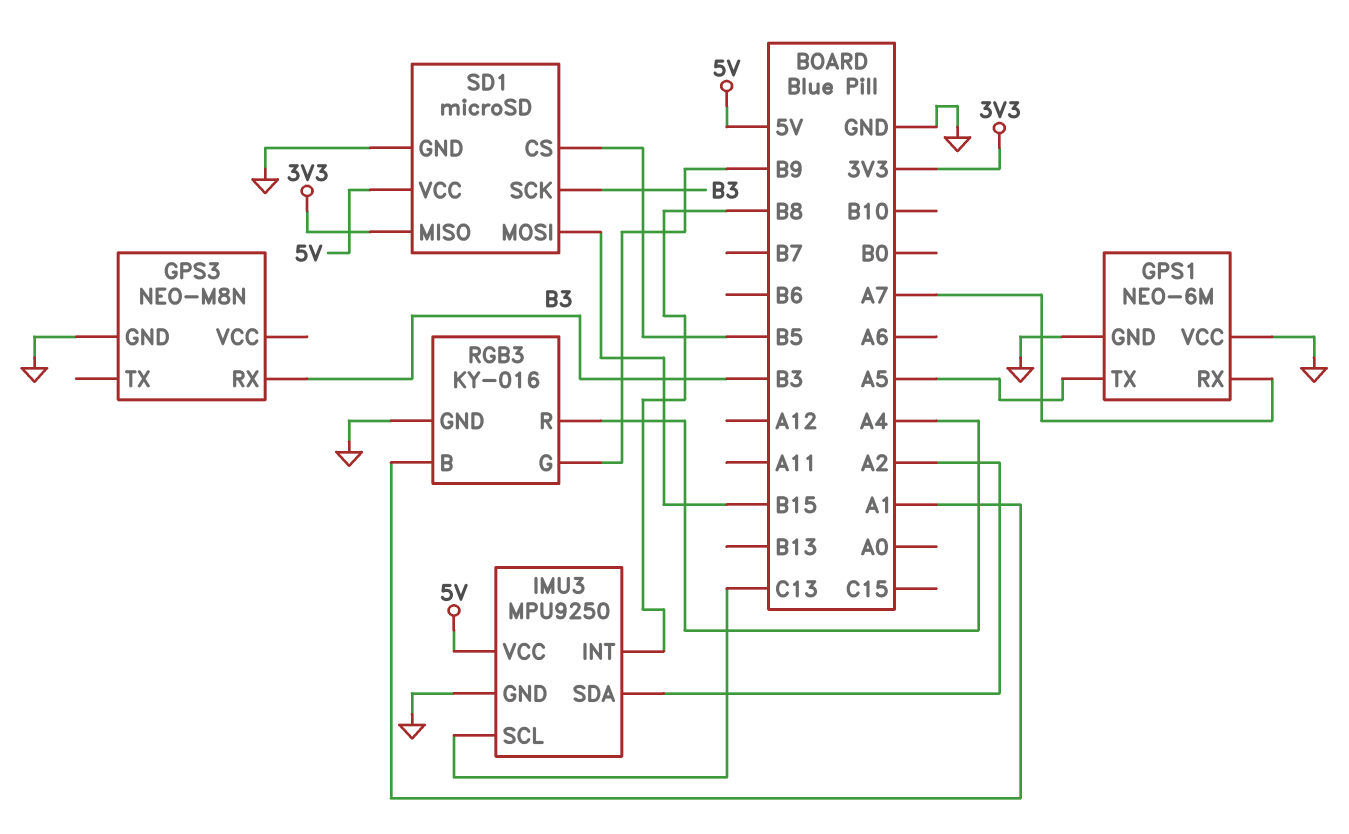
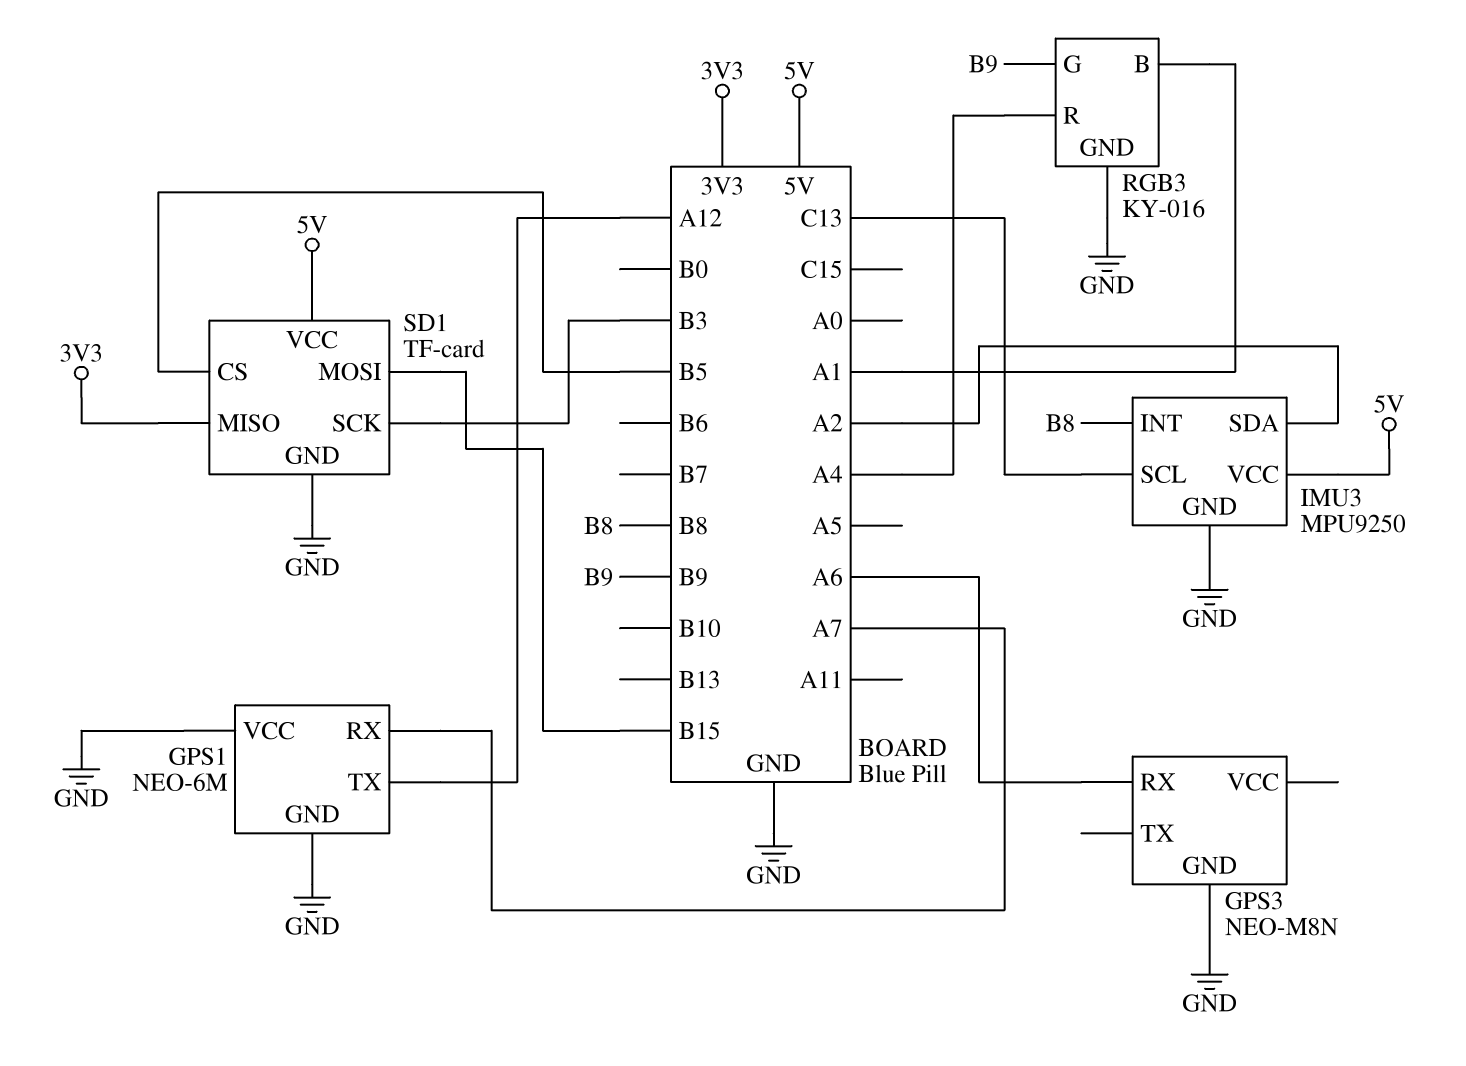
GPS1 pin TX: A5 -> A12
GPS3 pin RX: B3 -> A6
SD1: microSD -> TF-card

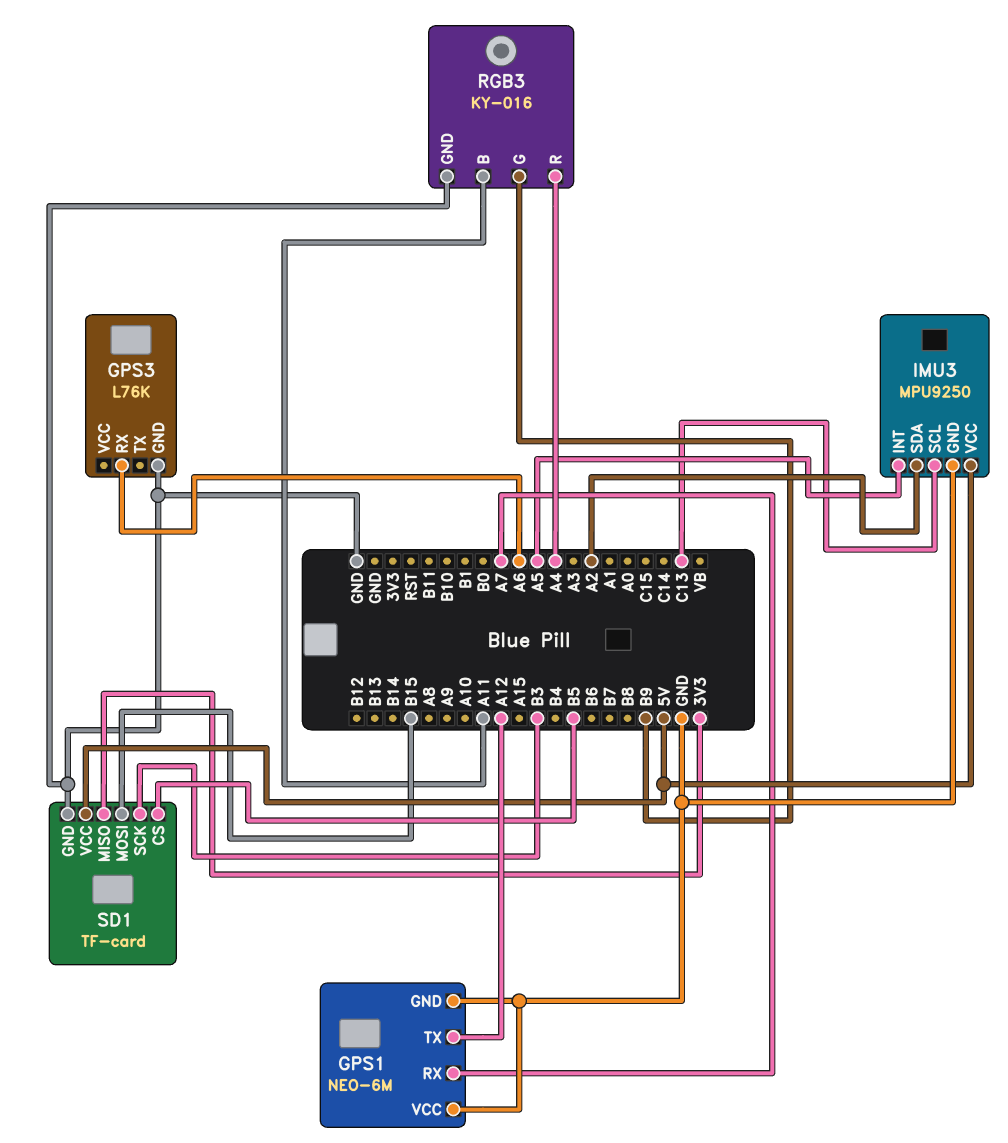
GPS3: NEO-M8N -> L76K
IMU3 pin INT: B8 -> A5
RGB3 pin B: A1 -> A11

